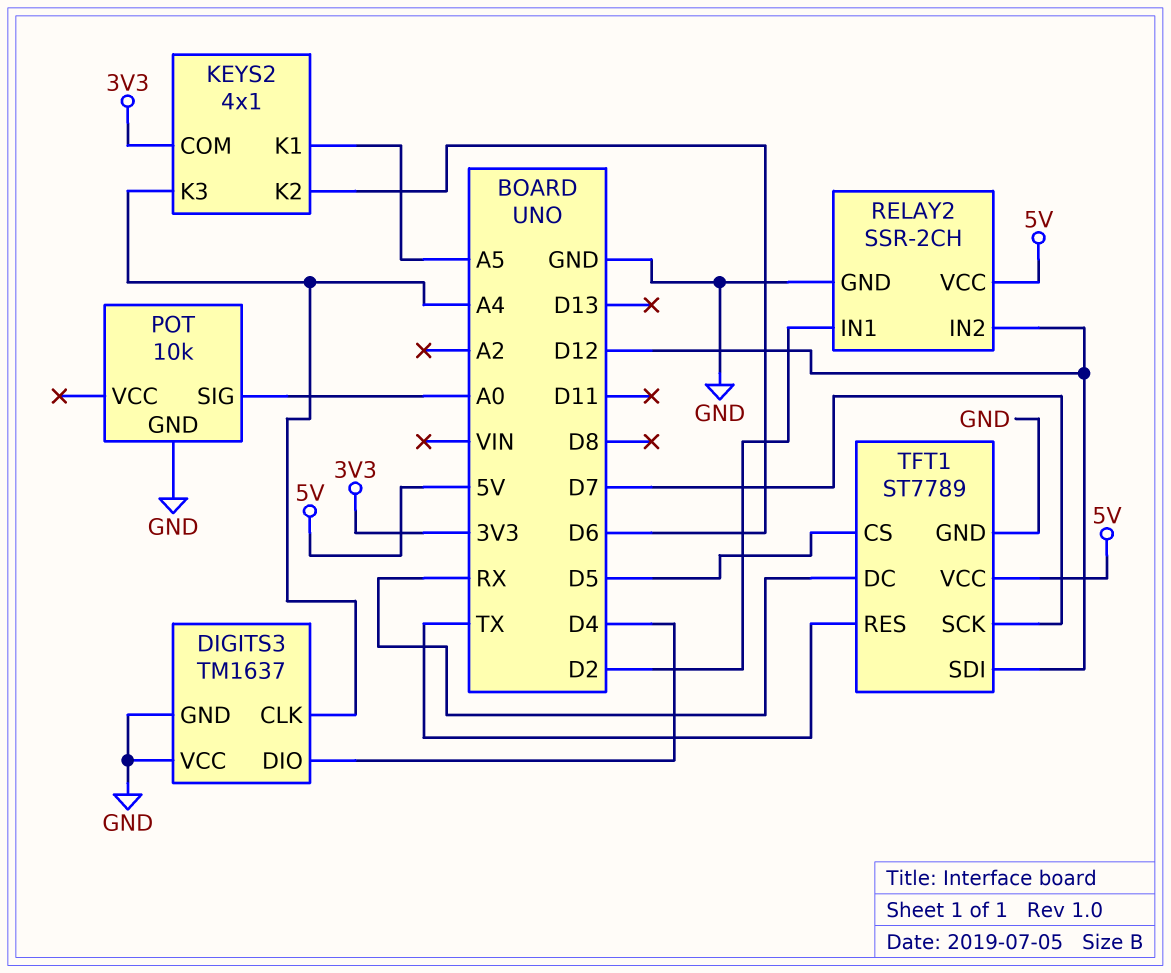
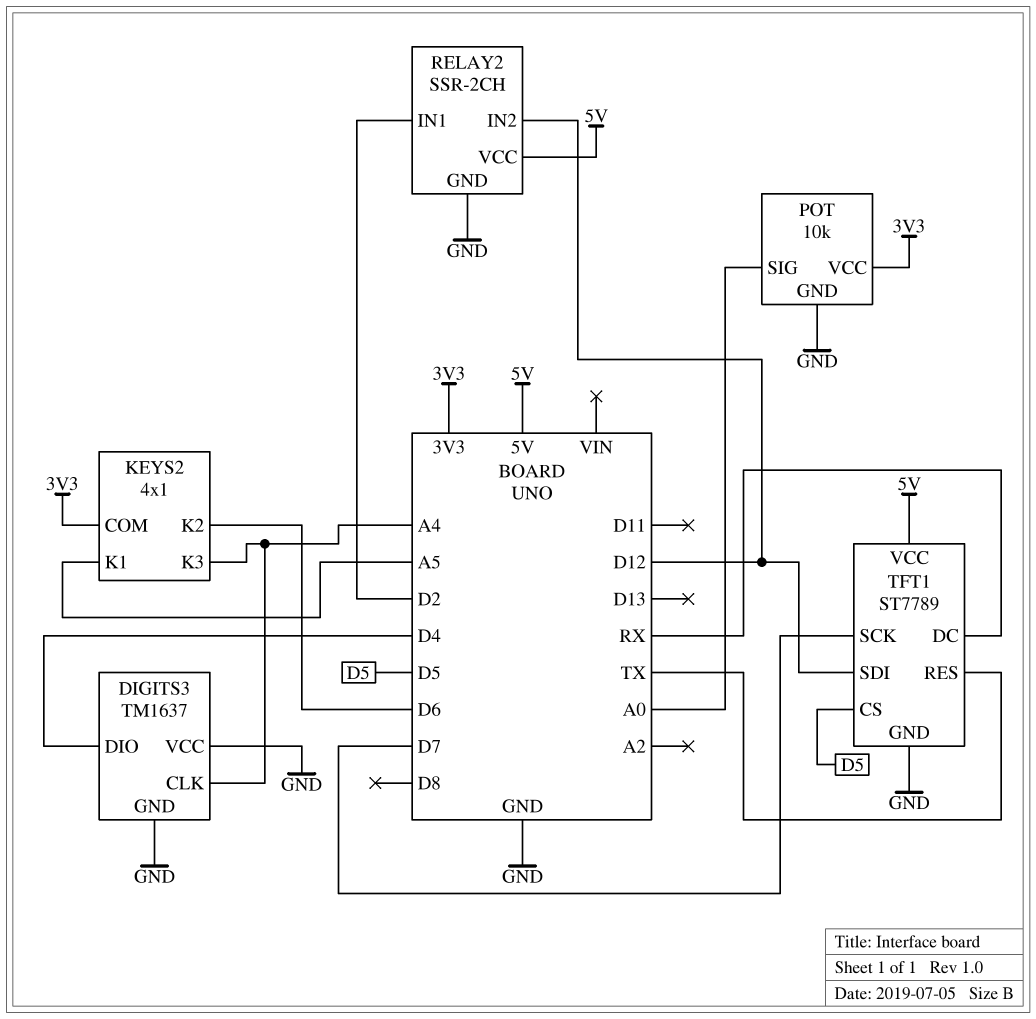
POT pin VCC: none -> 3V3

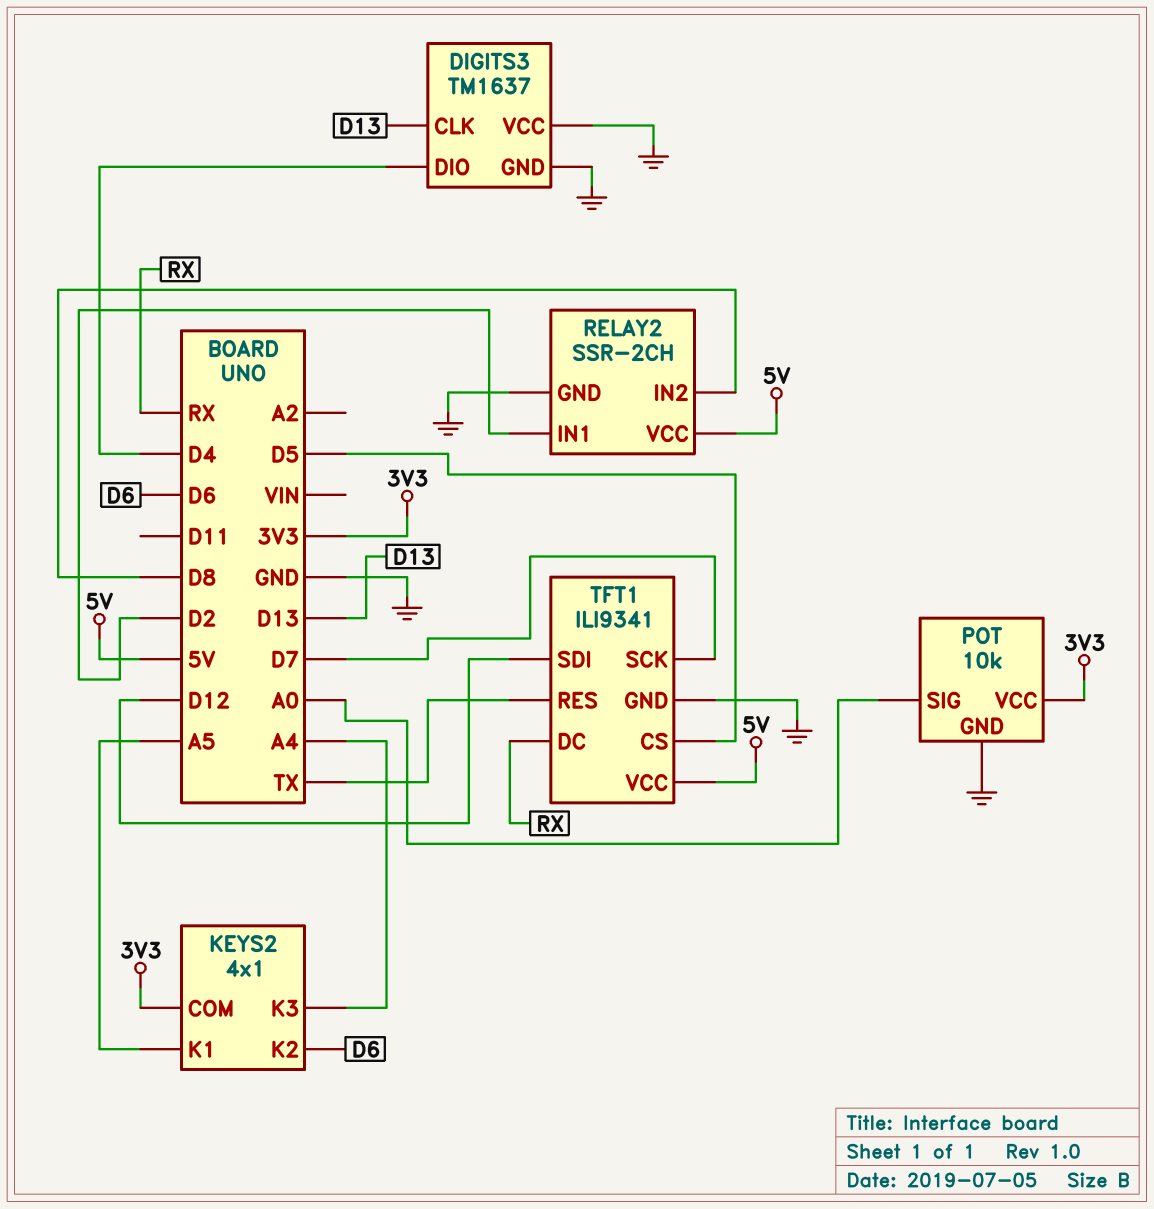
DIGITS3 pin CLK: A4 -> D13
RELAY2 pin IN2: D12 -> D8
TFT1: ST7789 -> ILI9341

